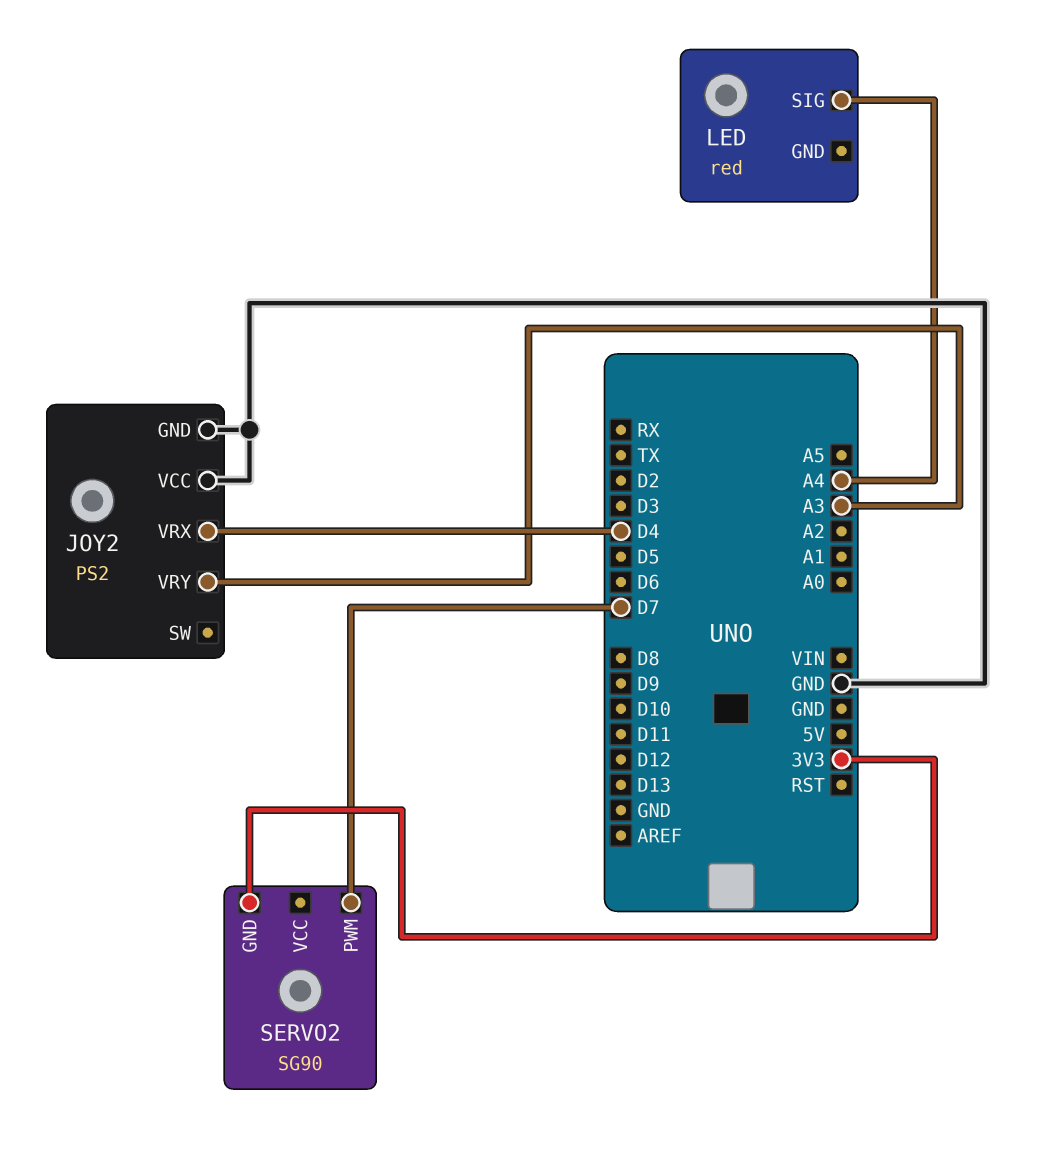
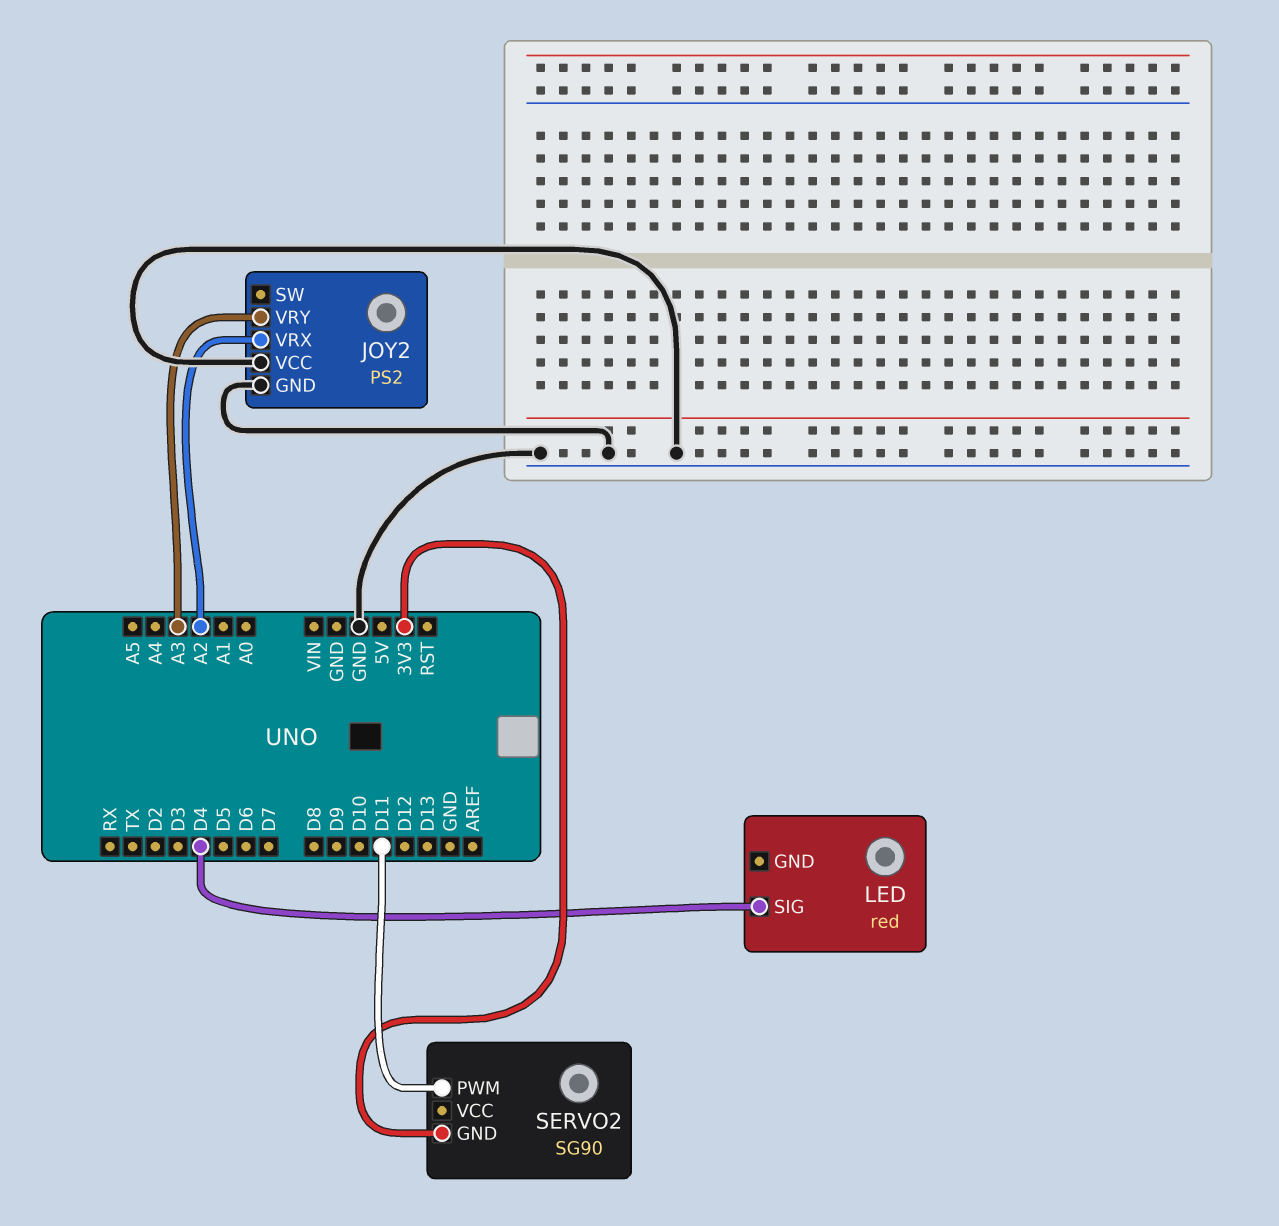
JOY2 pin VRX: D4 -> A2
LED pin SIG: A4 -> D4
SERVO2 pin PWM: D7 -> D11

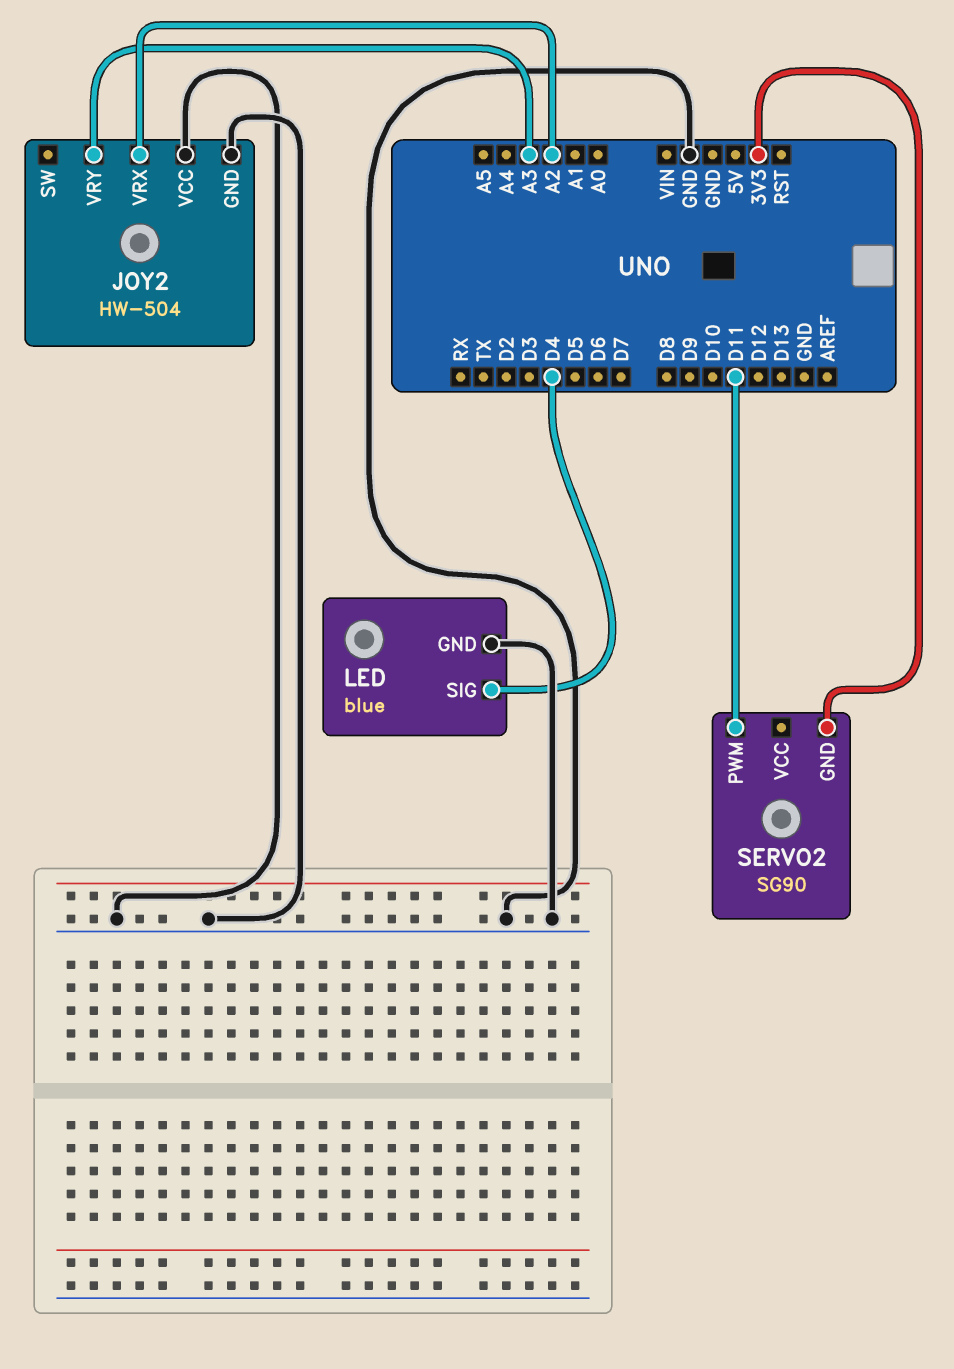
JOY2: PS2 -> HW-504
LED: red -> blue
LED pin GND: none -> GND

